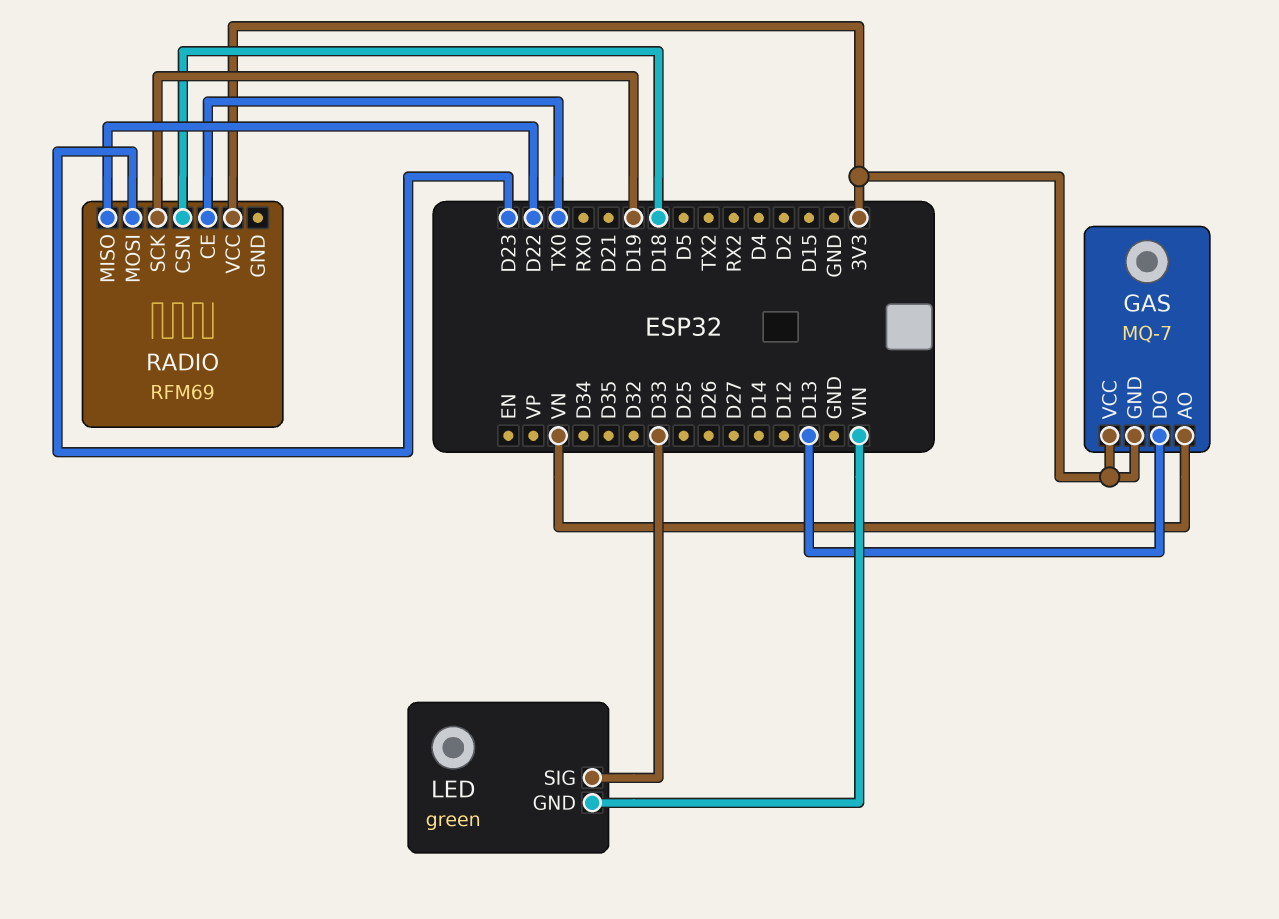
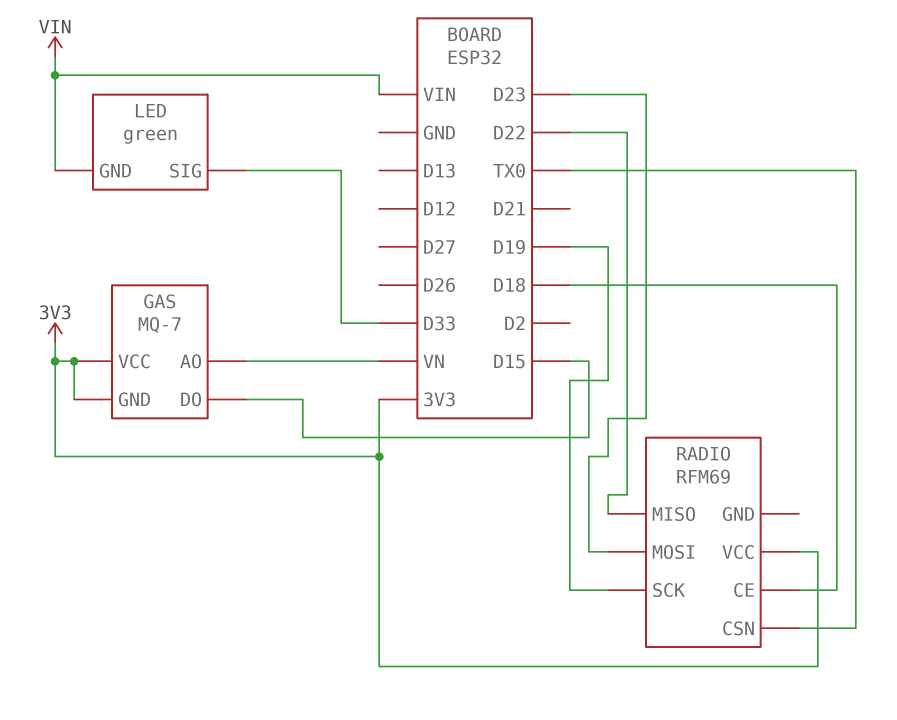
GAS pin DO: D13 -> D15
RADIO pin CE: TX0 -> D18
RADIO pin CSN: D18 -> TX0

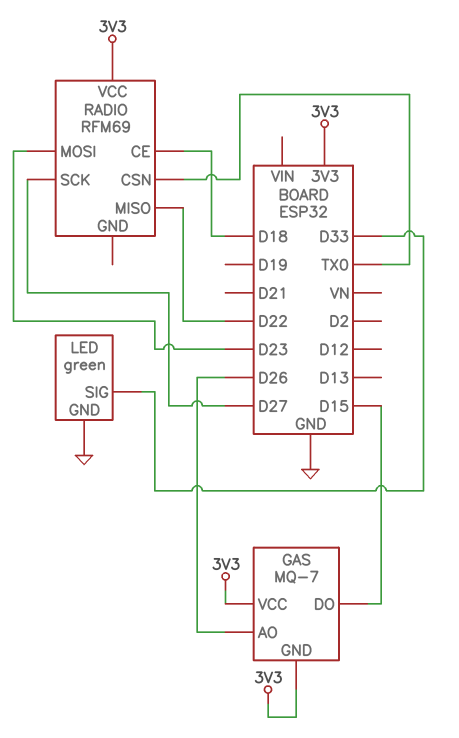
GAS pin AO: VN -> D26
LED pin GND: VIN -> GND
RADIO pin SCK: D19 -> D27

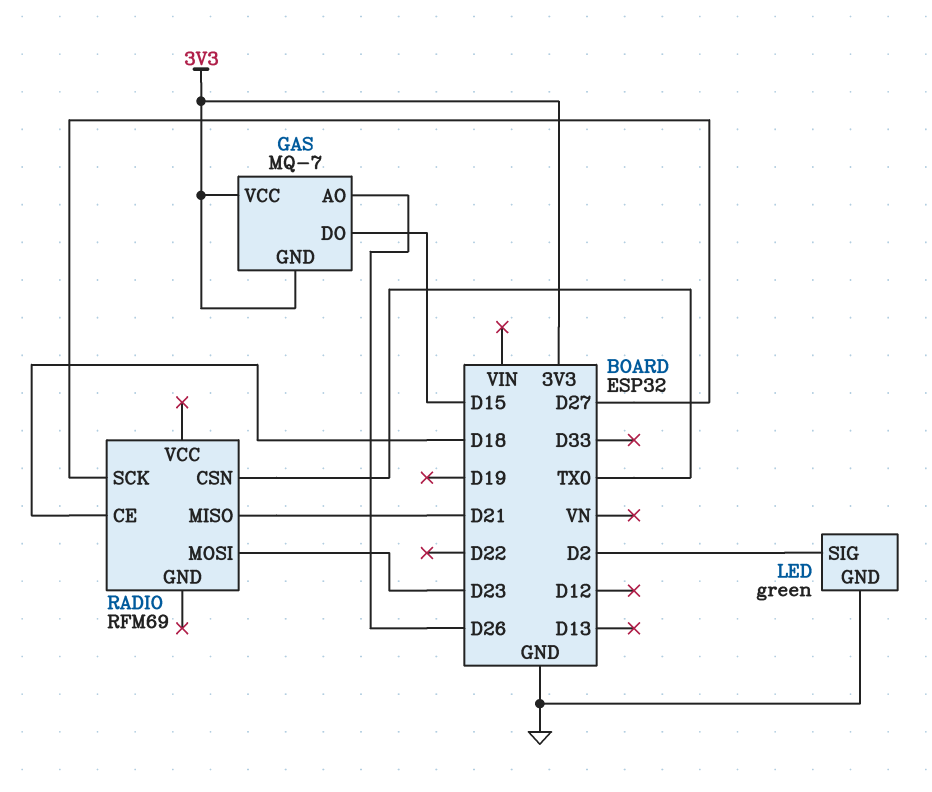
LED pin SIG: D33 -> D2
RADIO pin MISO: D22 -> D21
RADIO pin VCC: 3V3 -> none

